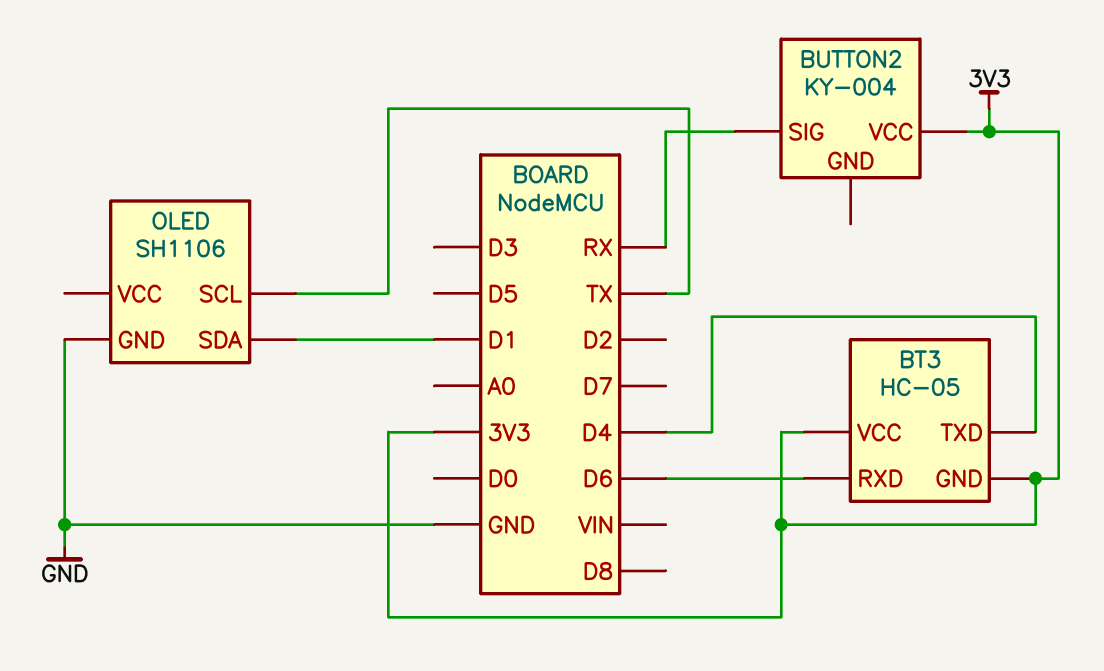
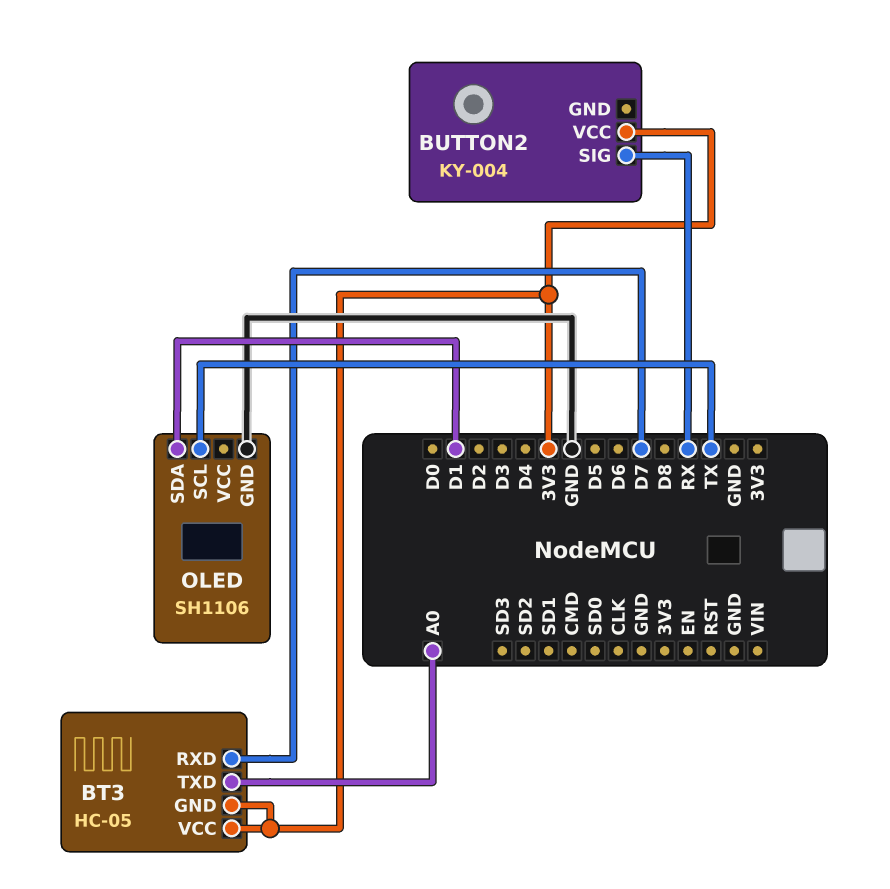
BT3 pin RXD: D6 -> D7
BT3 pin TXD: D4 -> A0

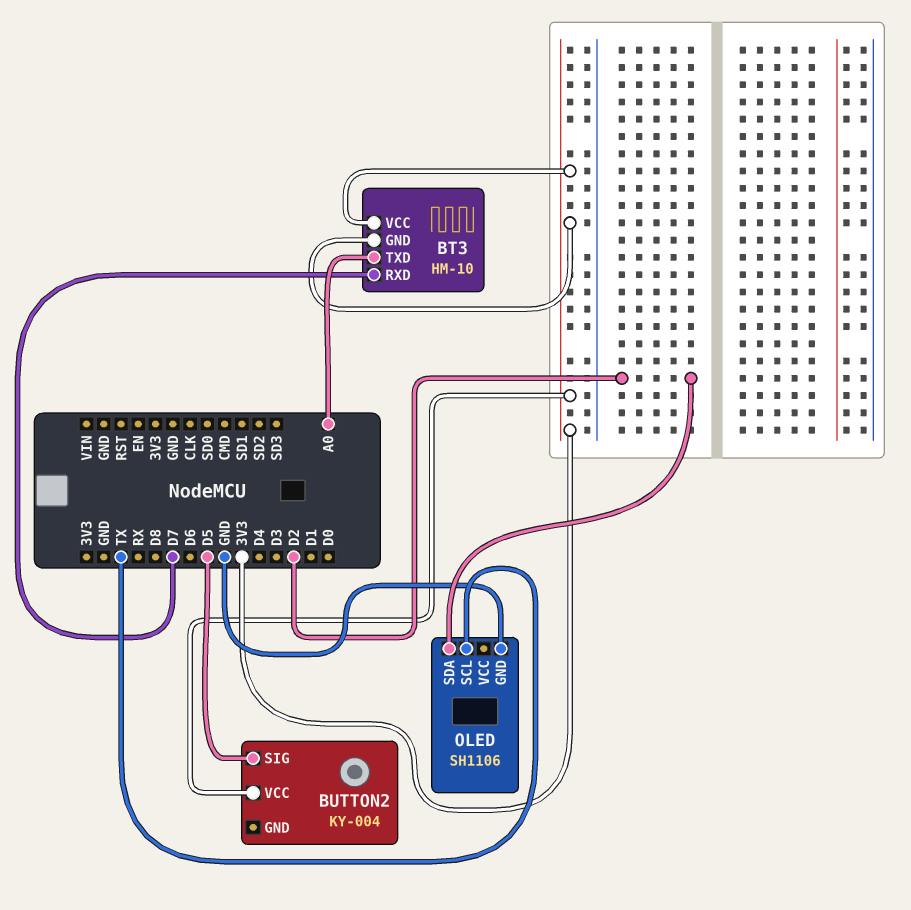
BT3: HC-05 -> HM-10
BUTTON2 pin SIG: RX -> D5
OLED pin SDA: D1 -> D2

